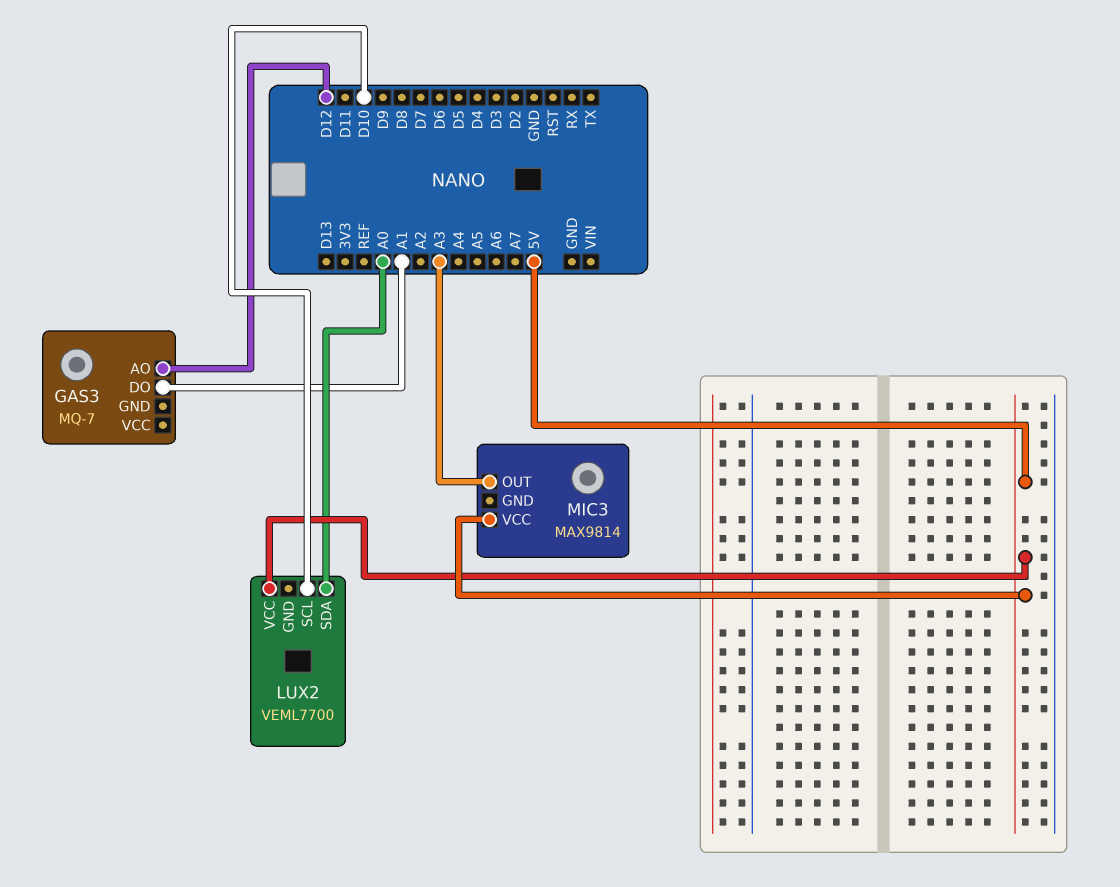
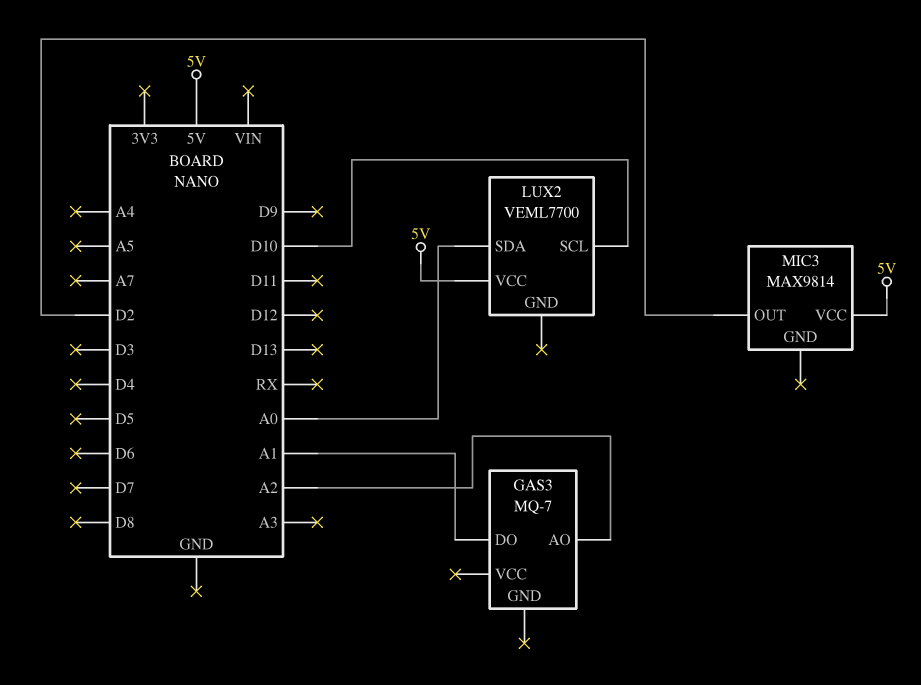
GAS3 pin AO: D12 -> A2
MIC3 pin OUT: A3 -> D2

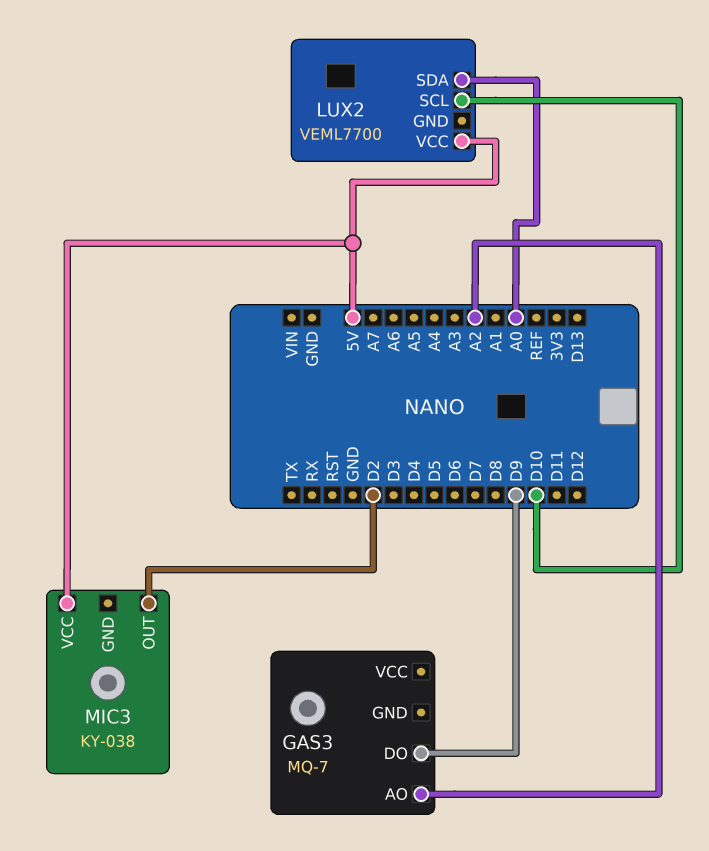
GAS3 pin DO: A1 -> D9
MIC3: MAX9814 -> KY-038

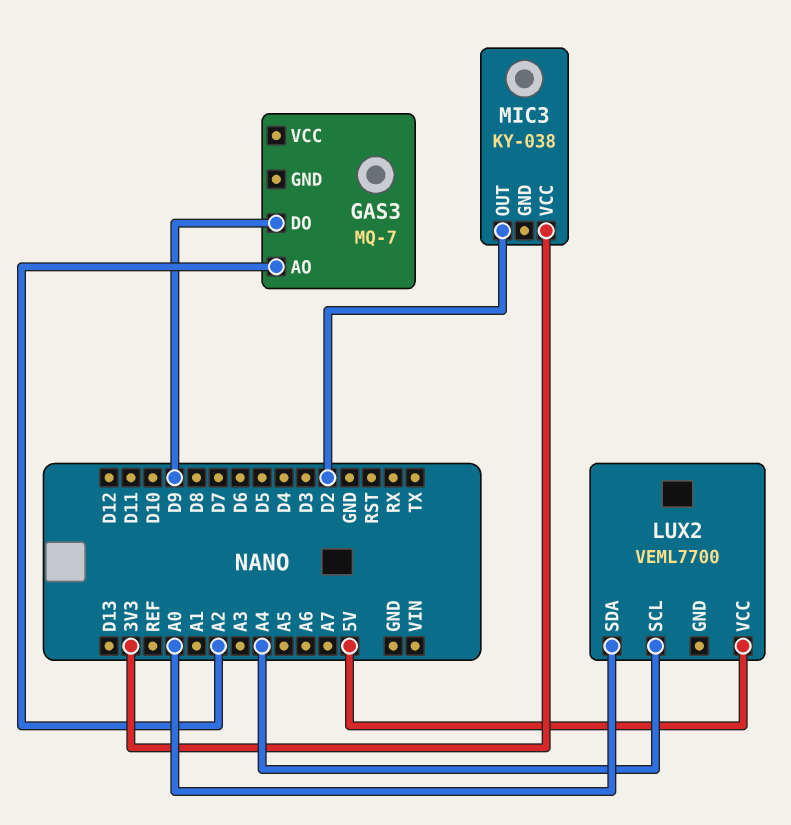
LUX2 pin SCL: D10 -> A4
MIC3 pin VCC: 5V -> 3V3

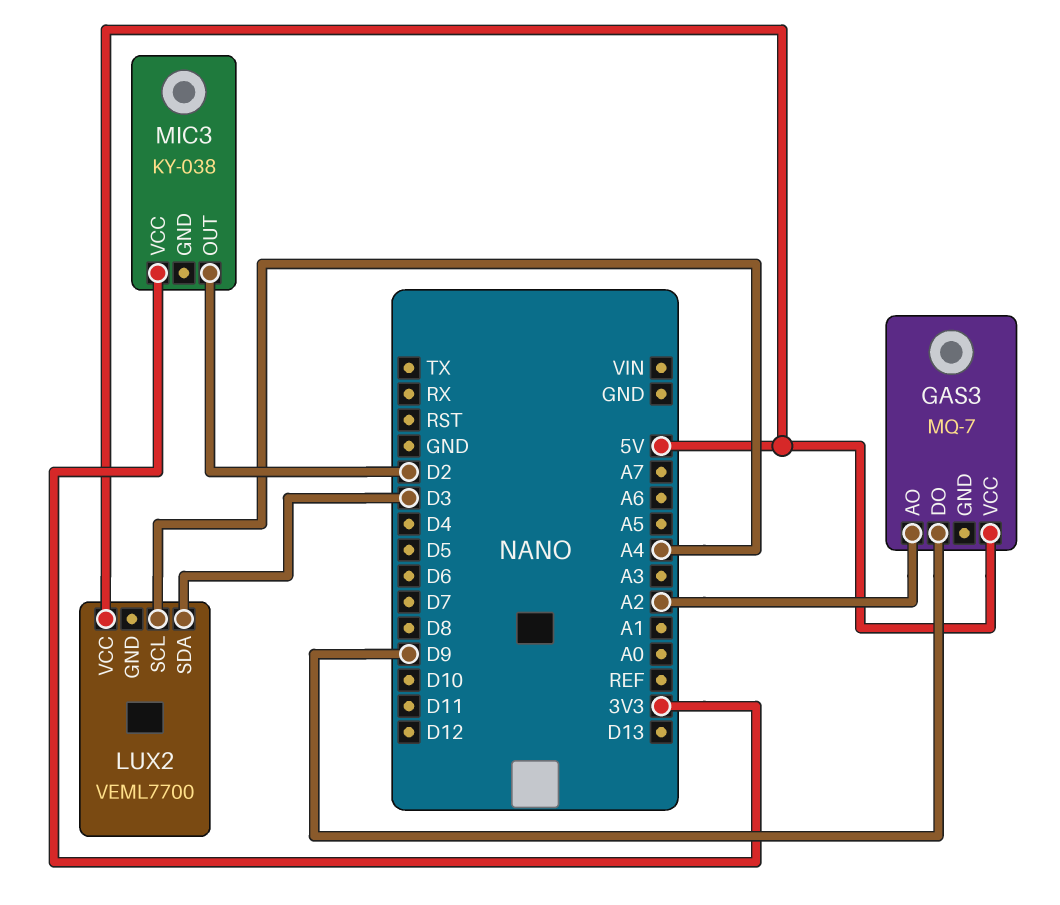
GAS3 pin VCC: none -> 5V
LUX2 pin SDA: A0 -> D3

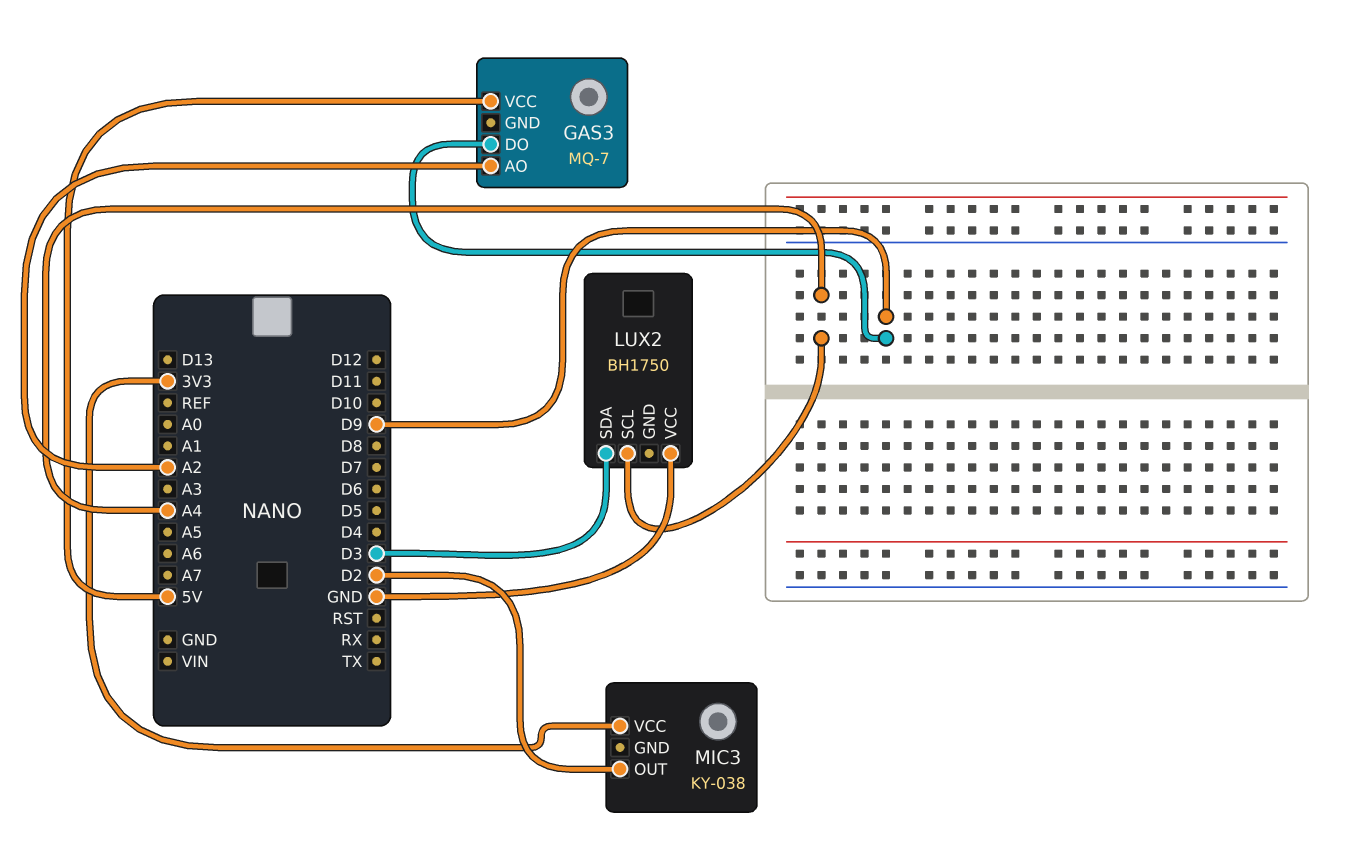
LUX2: VEML7700 -> BH1750
LUX2 pin VCC: 5V -> GND

